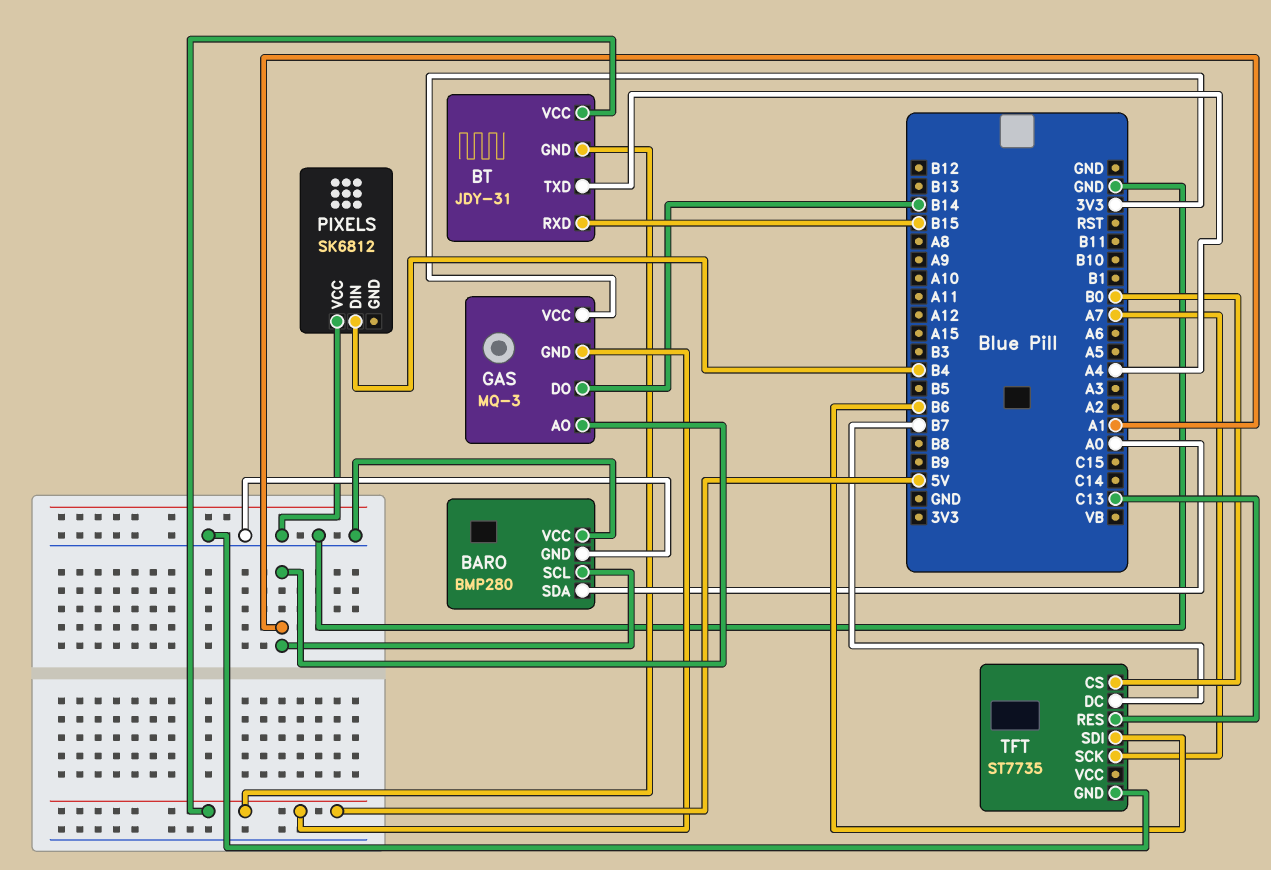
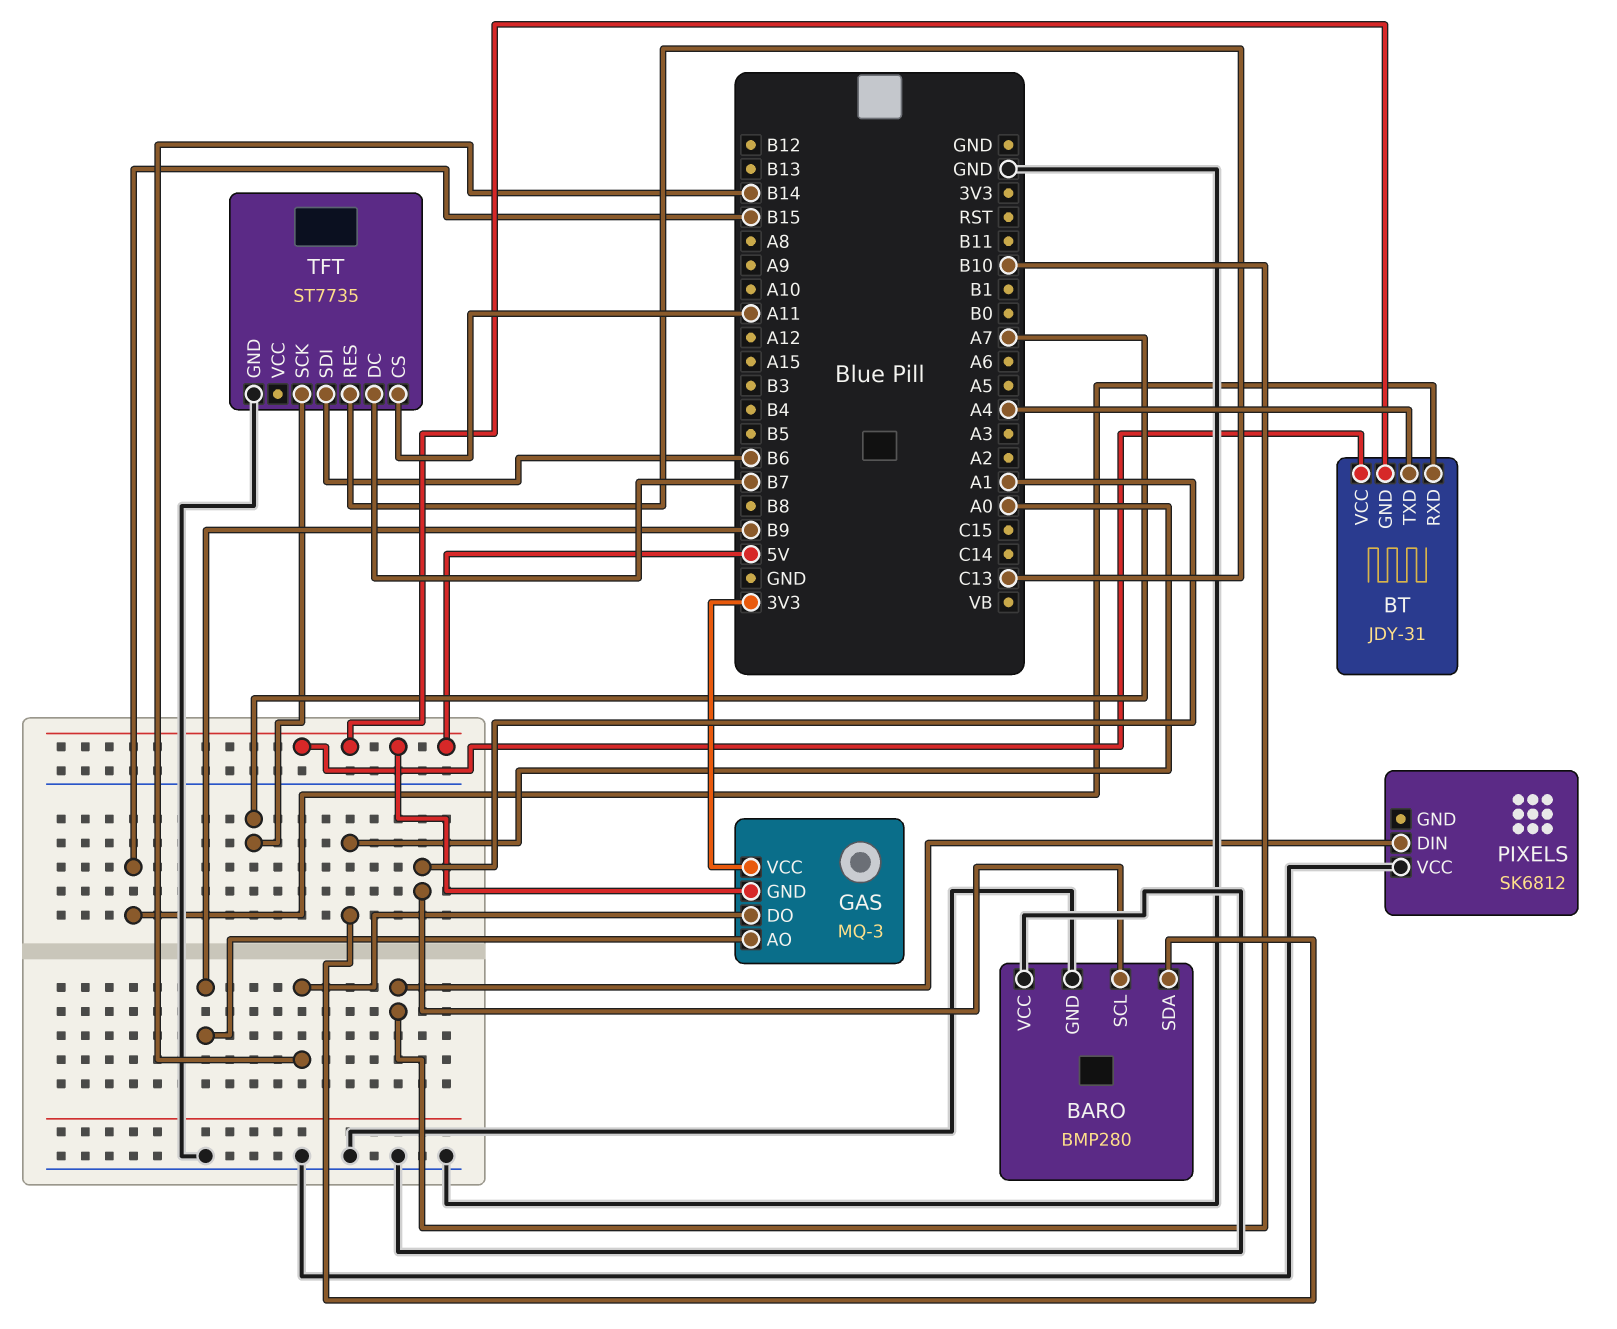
GAS pin AO: A1 -> B9
PIXELS pin DIN: B4 -> B10
TFT pin CS: B0 -> A11

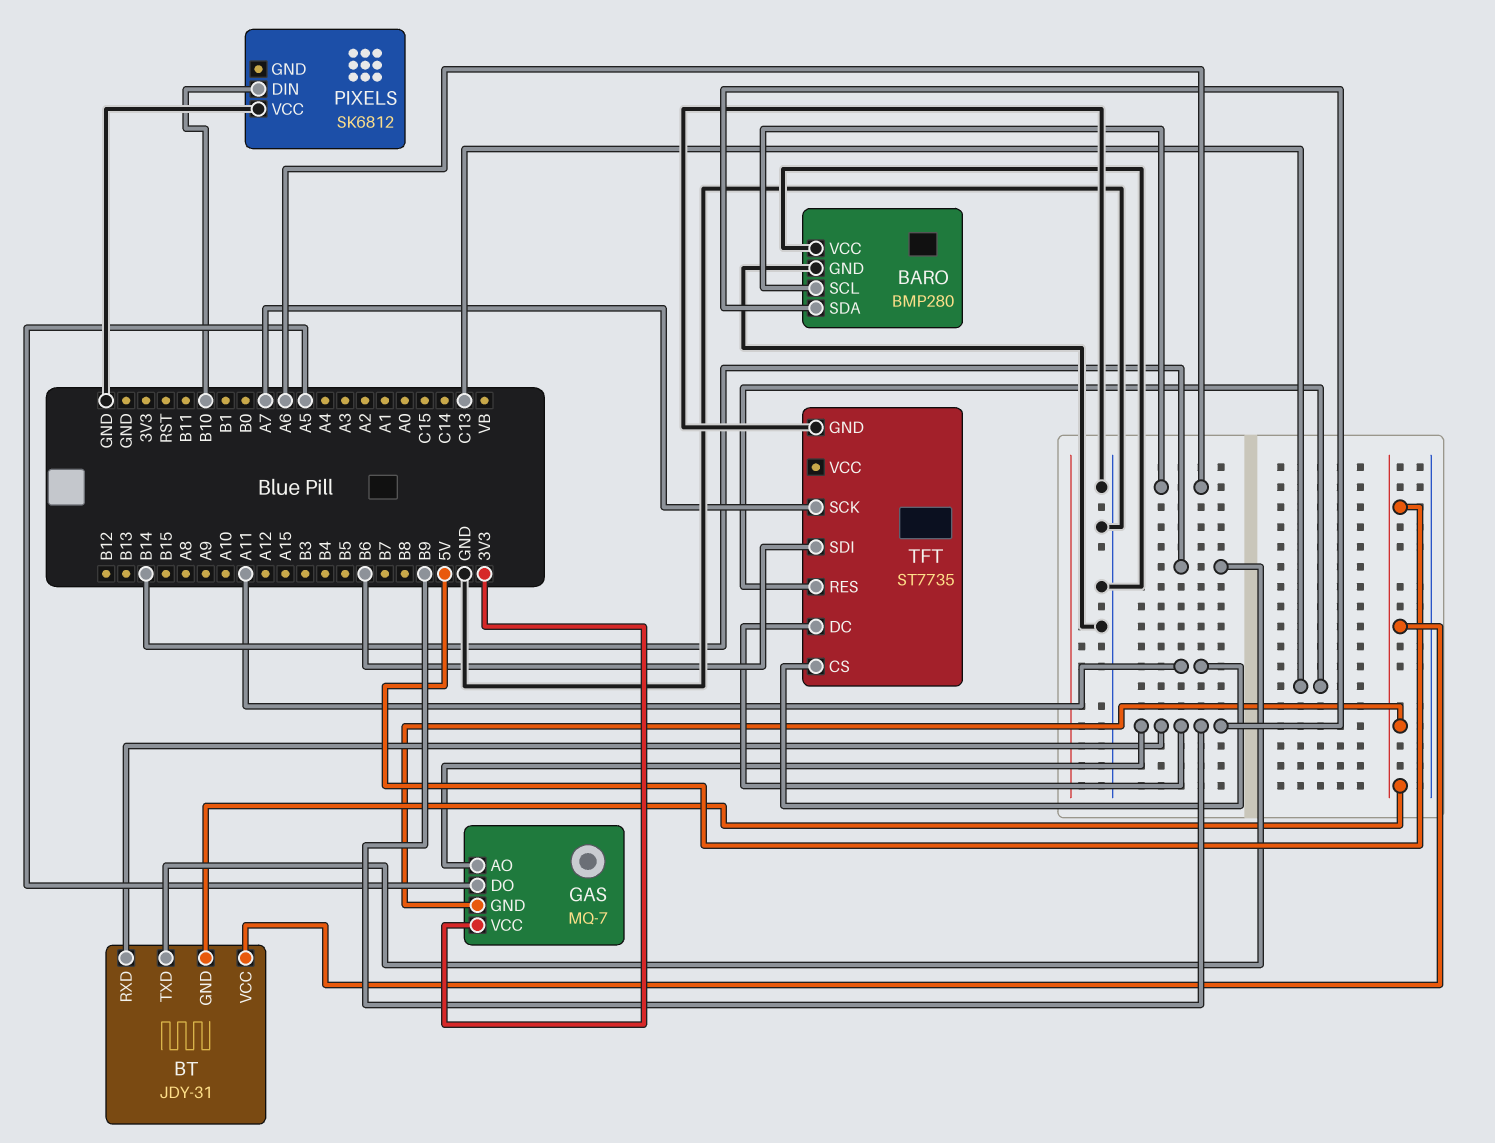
BARO pin SCL: A1 -> A6
BARO pin SDA: A0 -> B9
BT pin RXD: B15 -> B9
BT pin TXD: A4 -> B14
GAS: MQ-3 -> MQ-7
GAS pin DO: B14 -> A5
TFT pin DC: B7 -> B9

